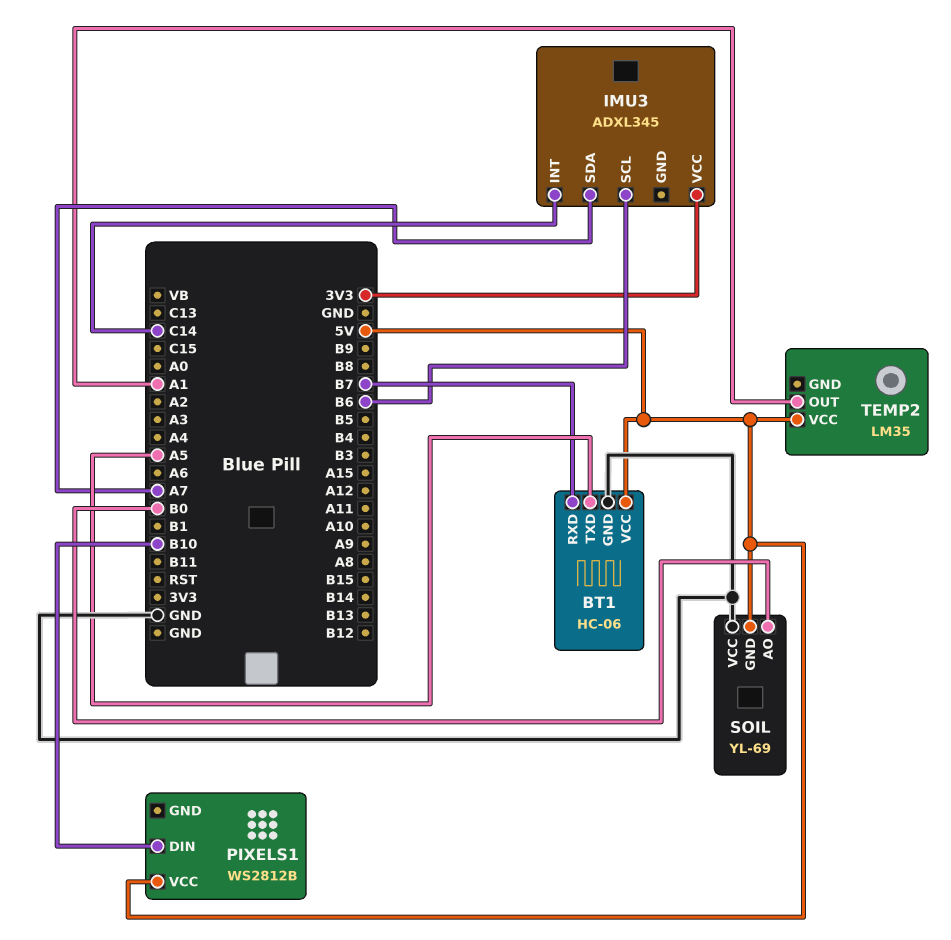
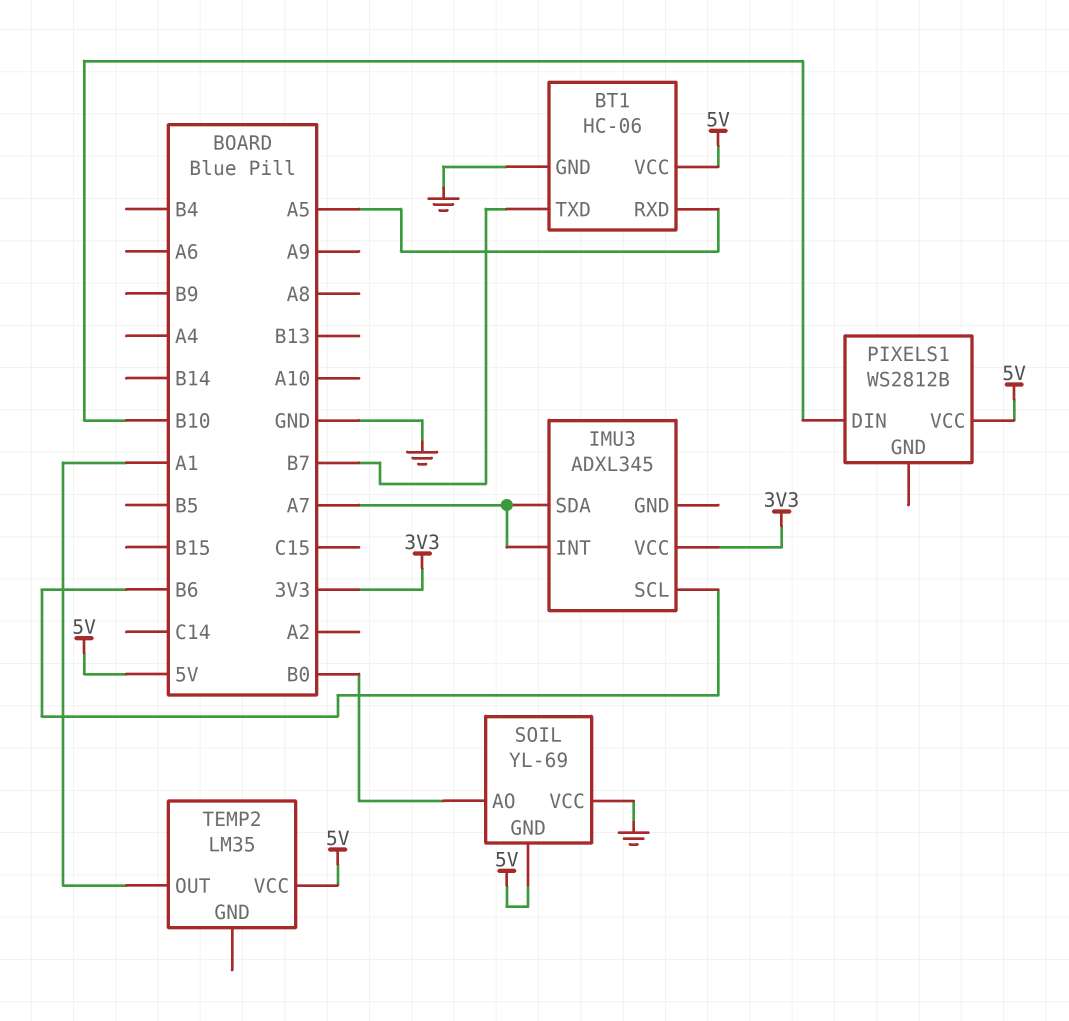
BT1 pin RXD: B7 -> A5
BT1 pin TXD: A5 -> B7
IMU3 pin INT: C14 -> A7

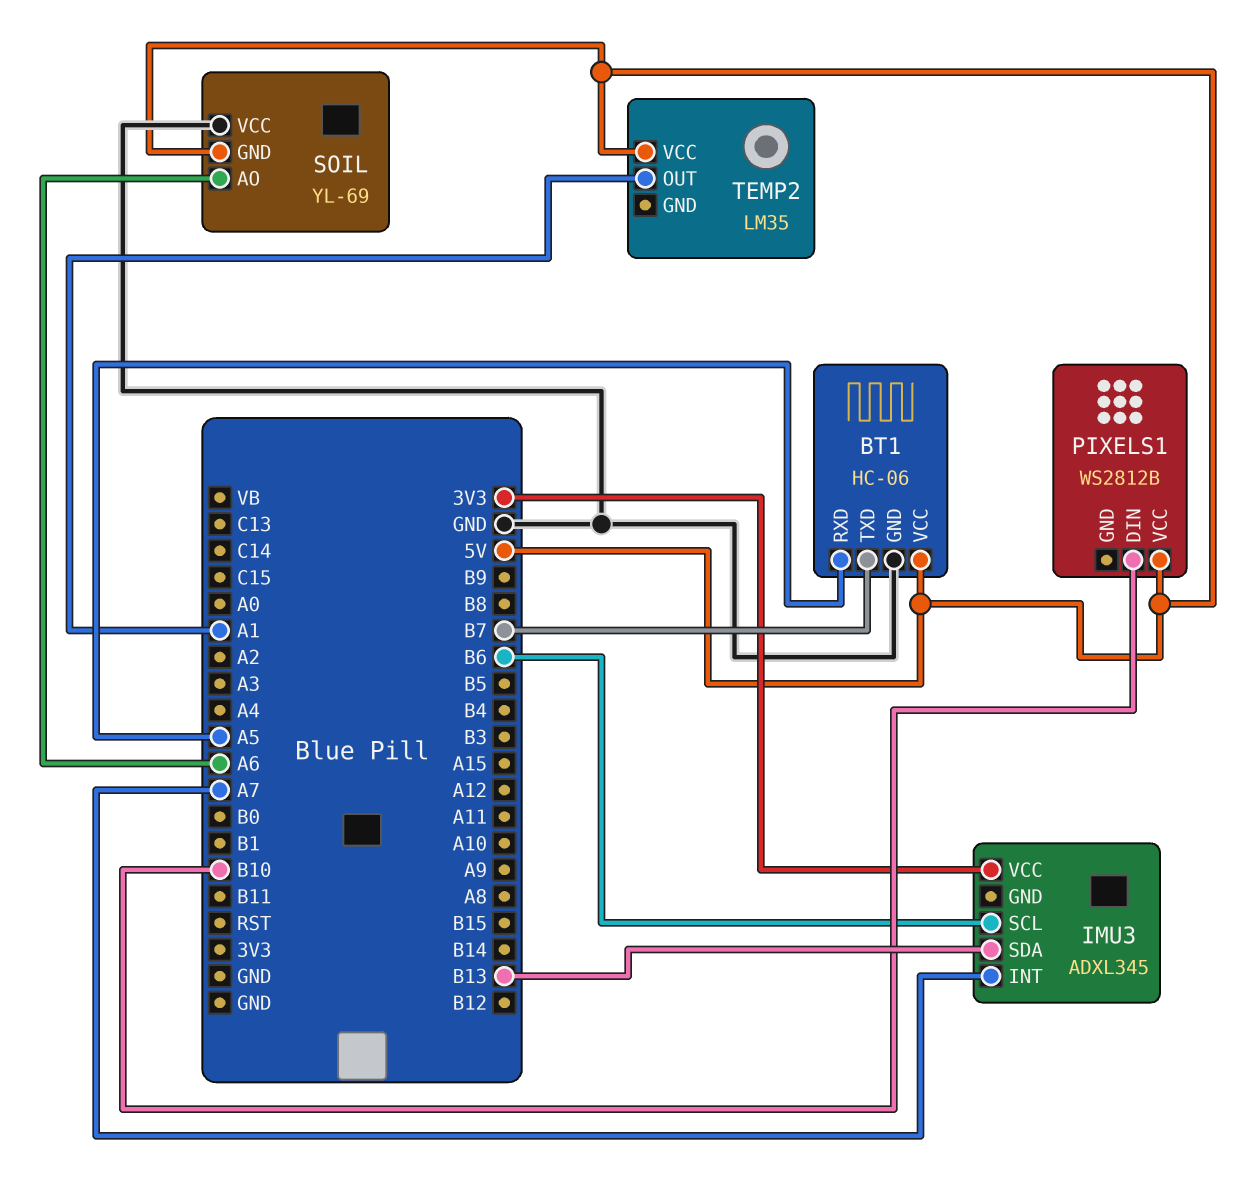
IMU3 pin SDA: A7 -> B13
SOIL pin AO: B0 -> A6

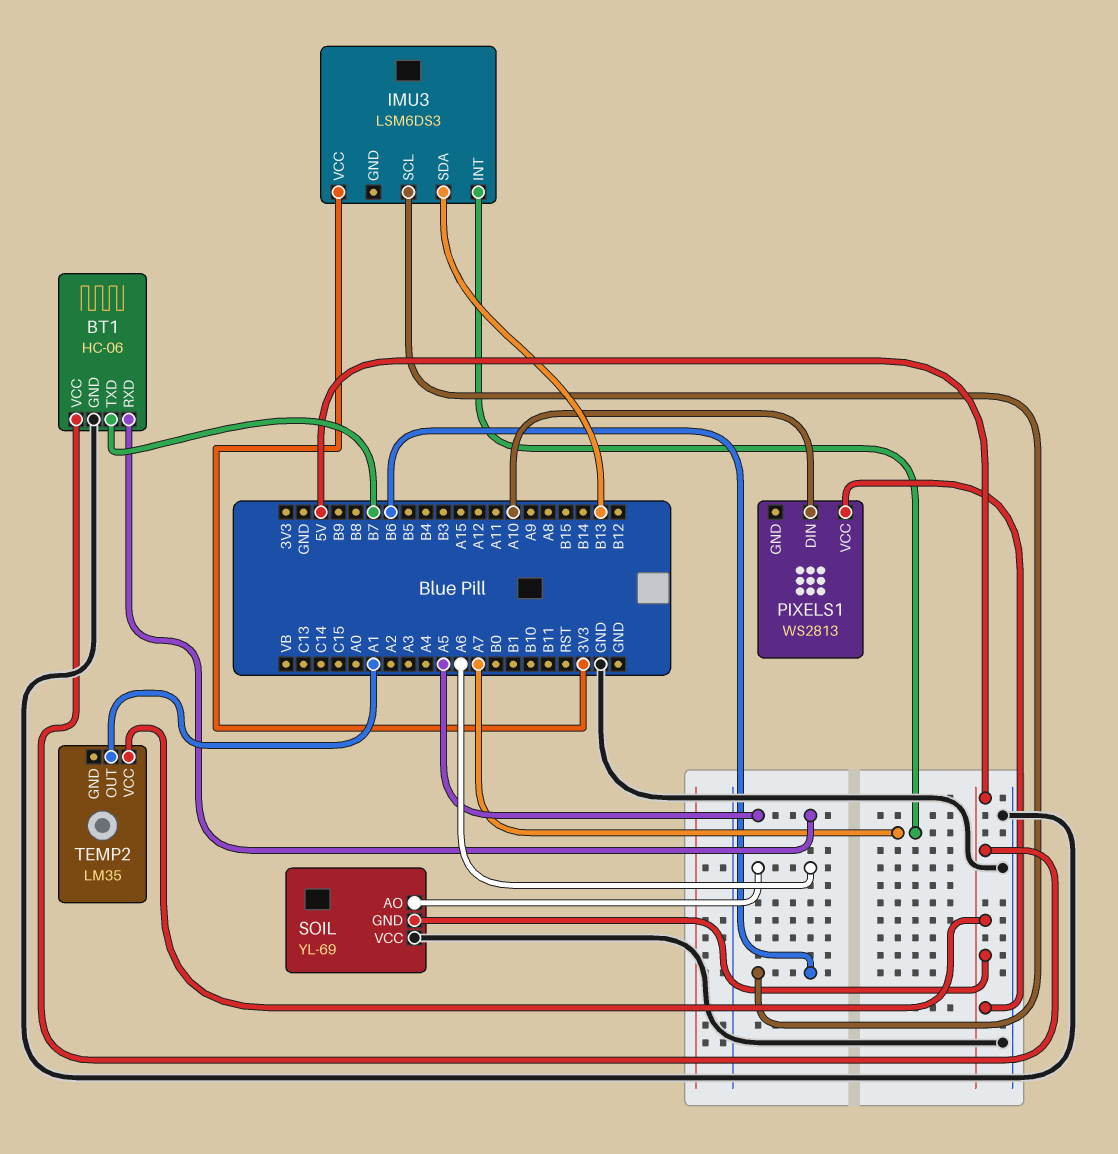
IMU3: ADXL345 -> LSM6DS3
PIXELS1: WS2812B -> WS2813
PIXELS1 pin DIN: B10 -> A10

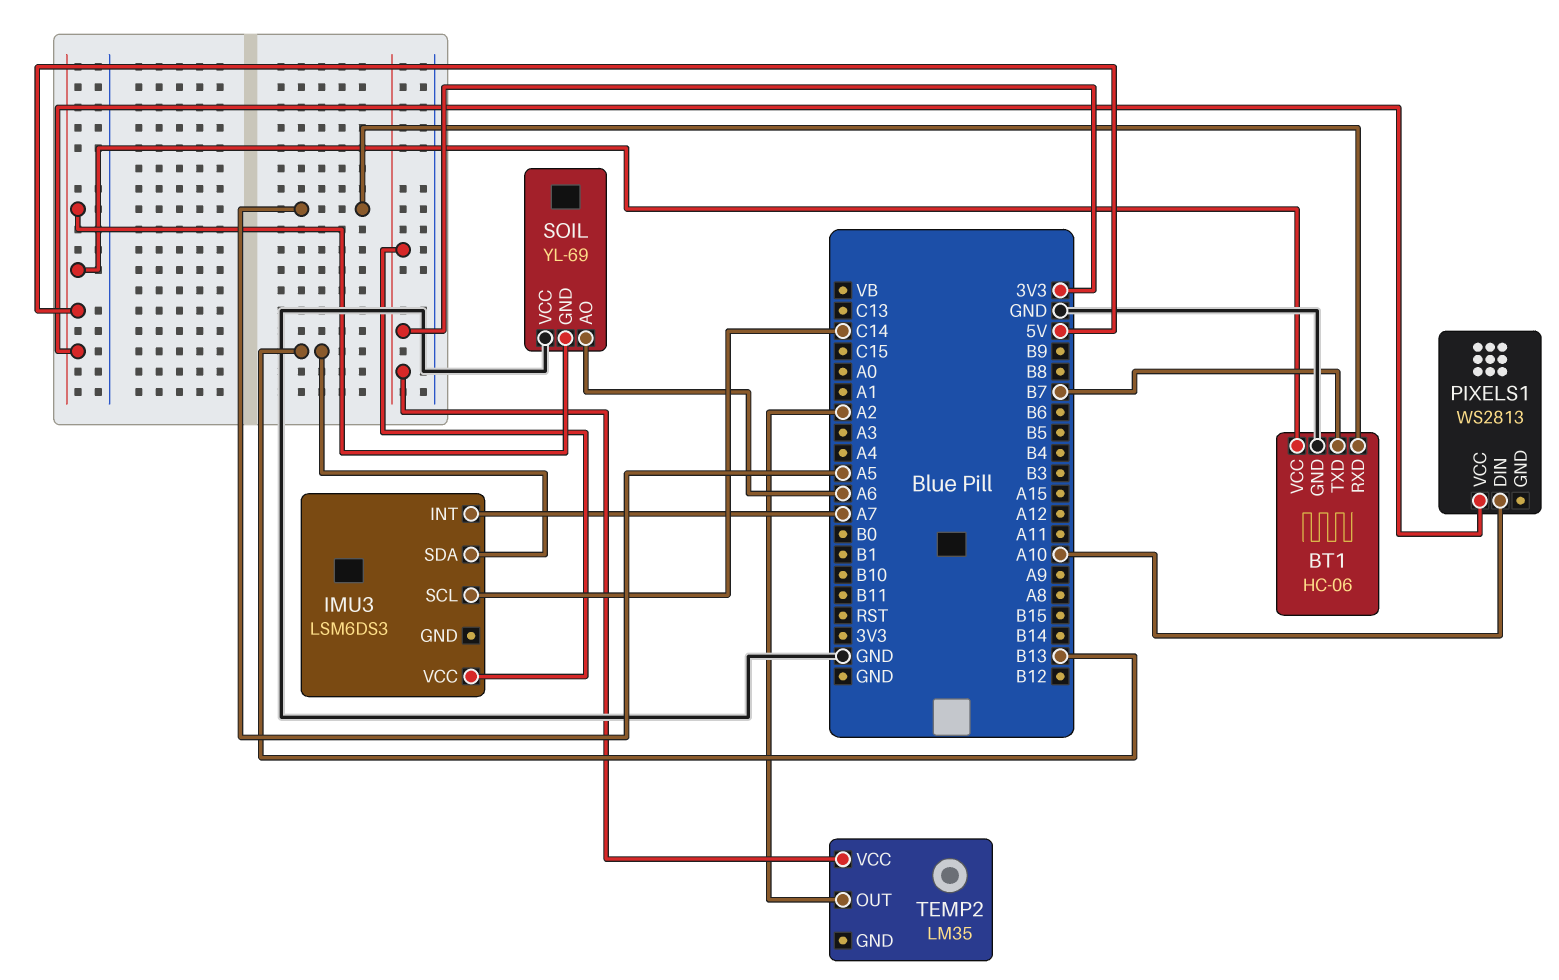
IMU3 pin SCL: B6 -> C14
TEMP2 pin OUT: A1 -> A2
TEMP2 pin VCC: 5V -> 3V3

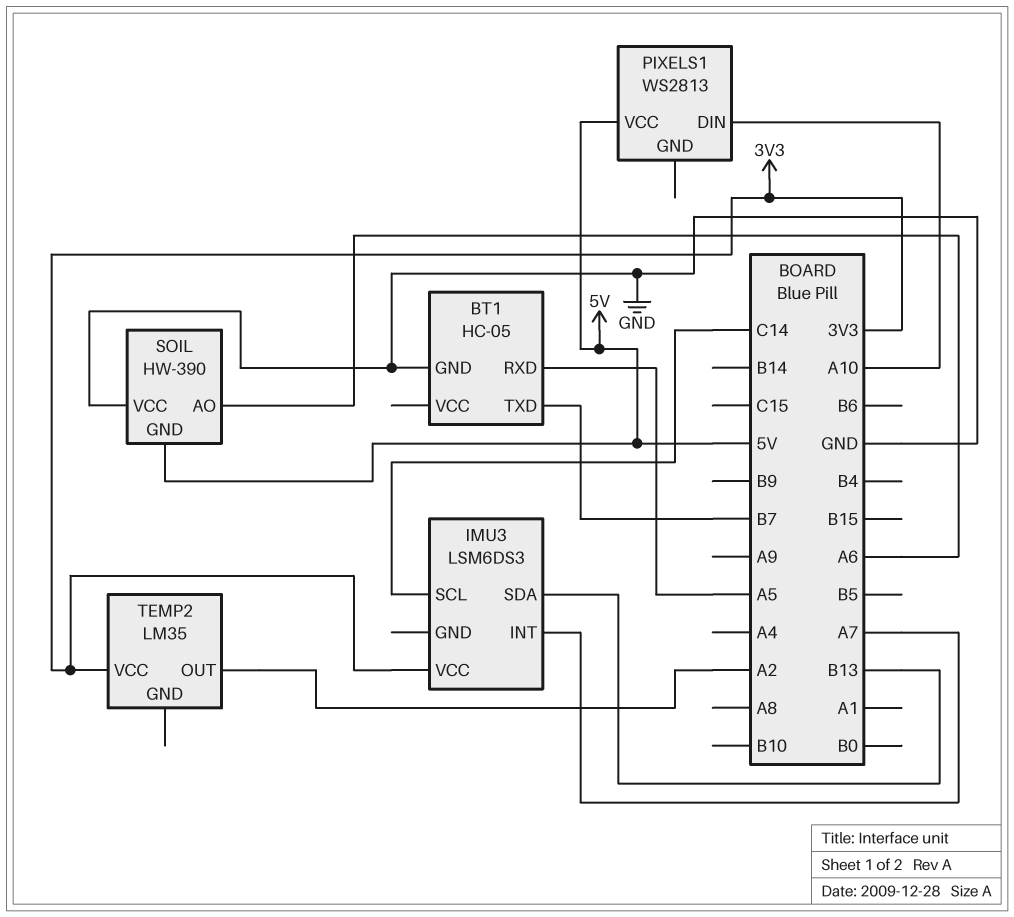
BT1: HC-06 -> HC-05
BT1 pin VCC: 5V -> none
SOIL: YL-69 -> HW-390

